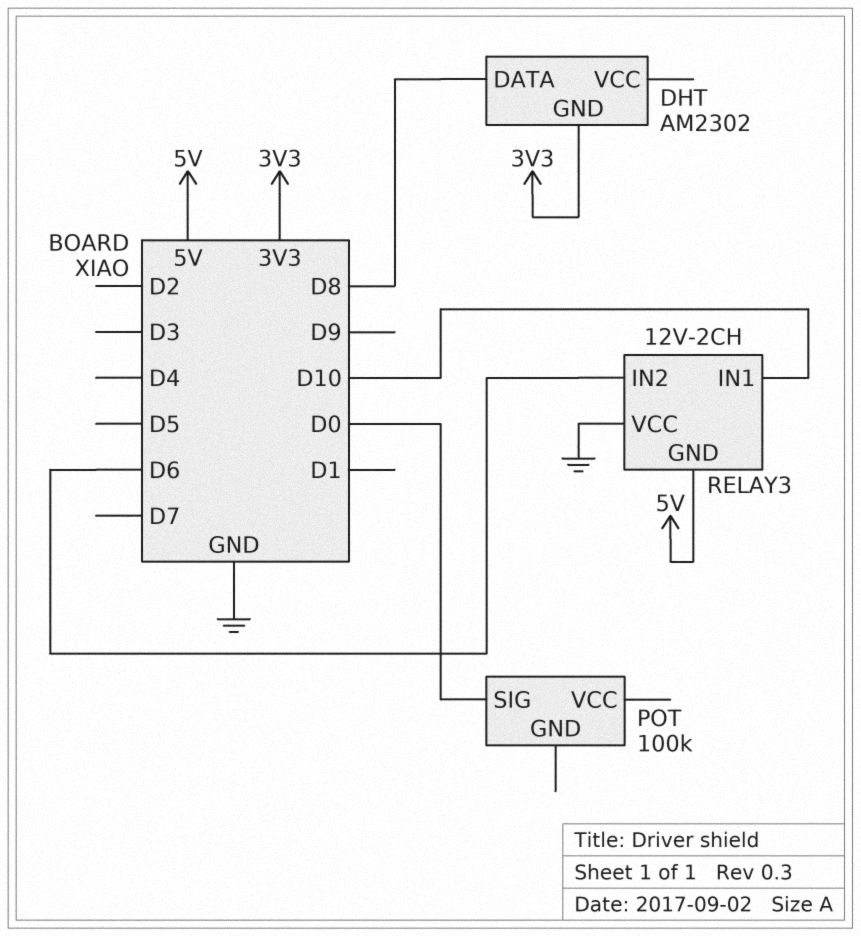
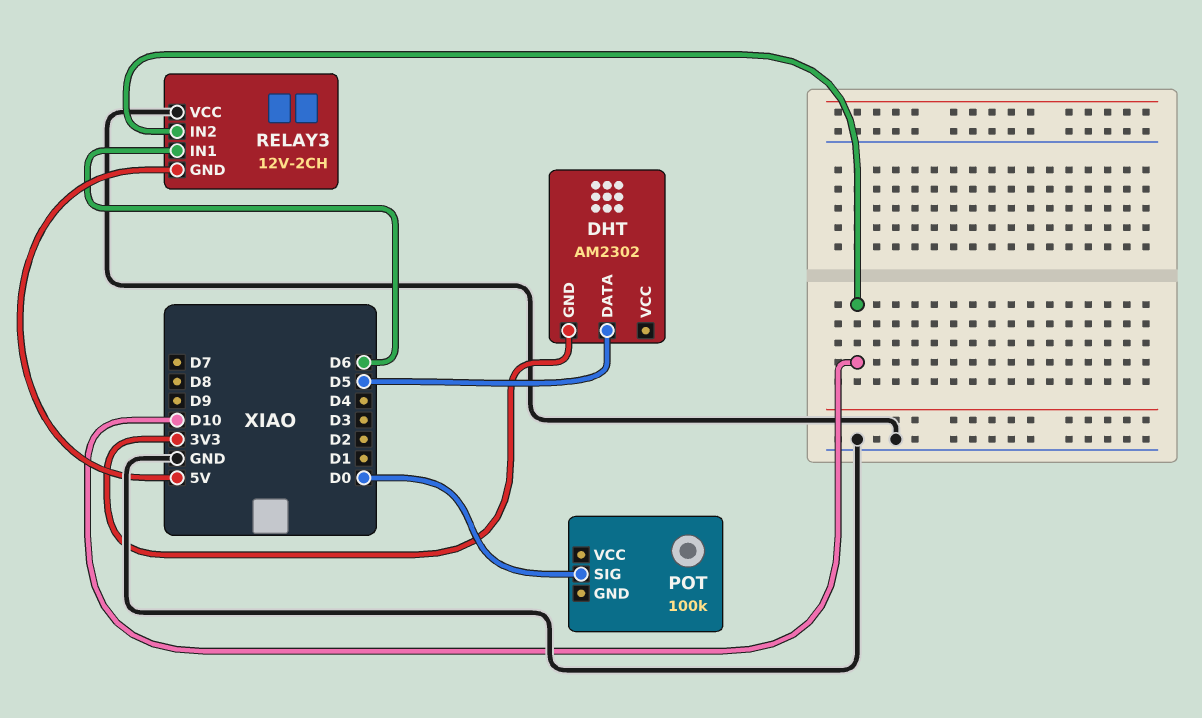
DHT pin DATA: D8 -> D5
RELAY3 pin IN1: D10 -> D6
RELAY3 pin IN2: D6 -> D10

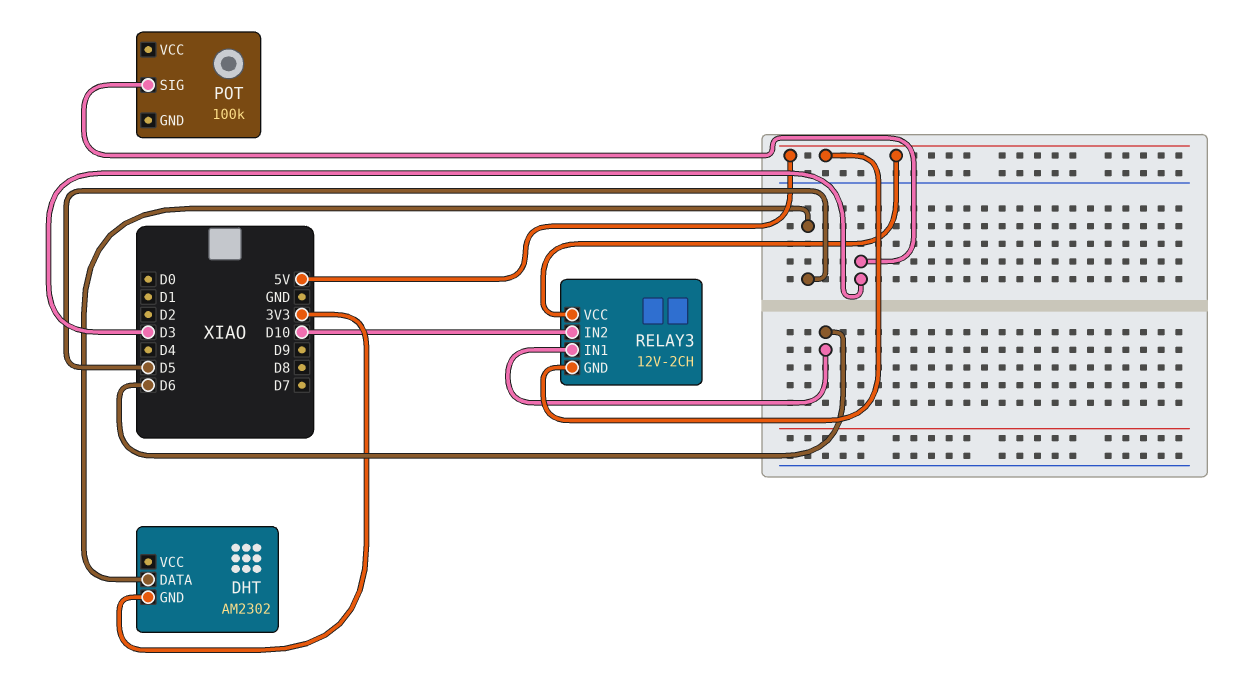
POT pin SIG: D0 -> D3
RELAY3 pin VCC: GND -> 5V

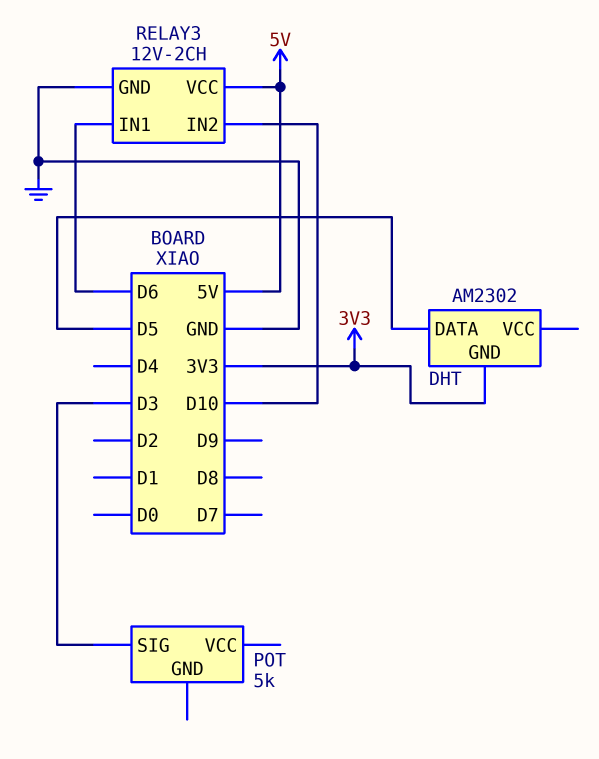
POT: 100k -> 5k
RELAY3 pin GND: 5V -> GND

